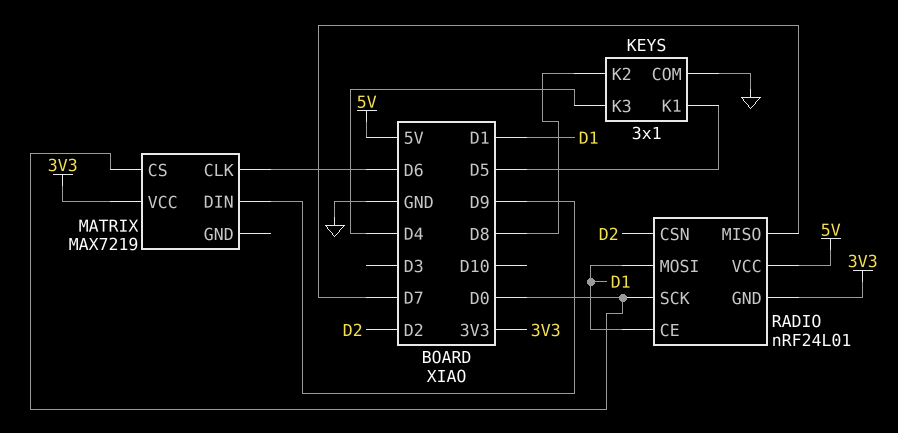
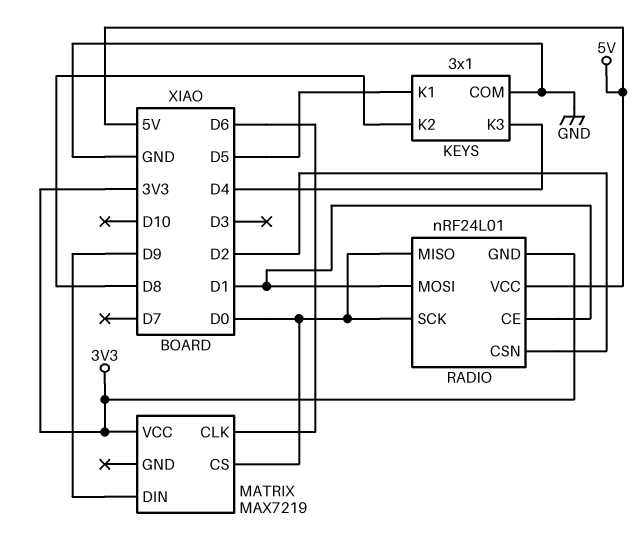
RADIO pin MISO: D7 -> D0

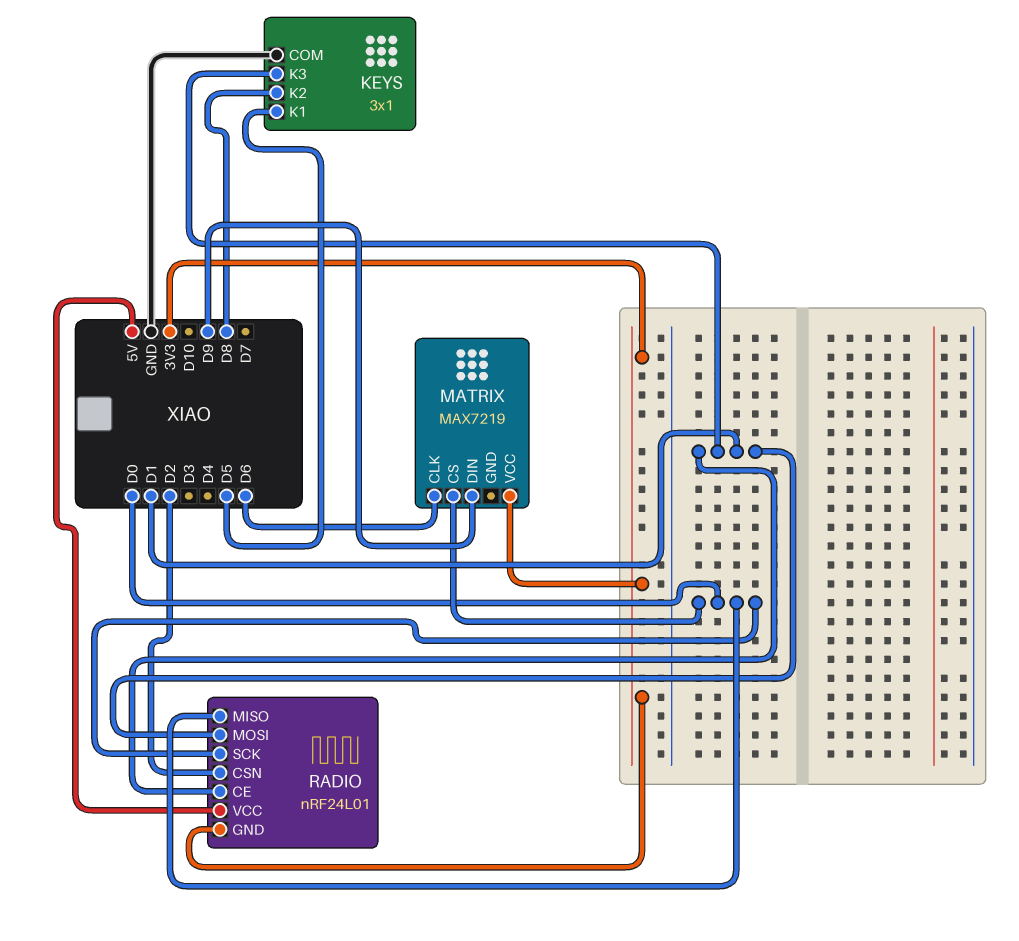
KEYS pin K3: D4 -> D1

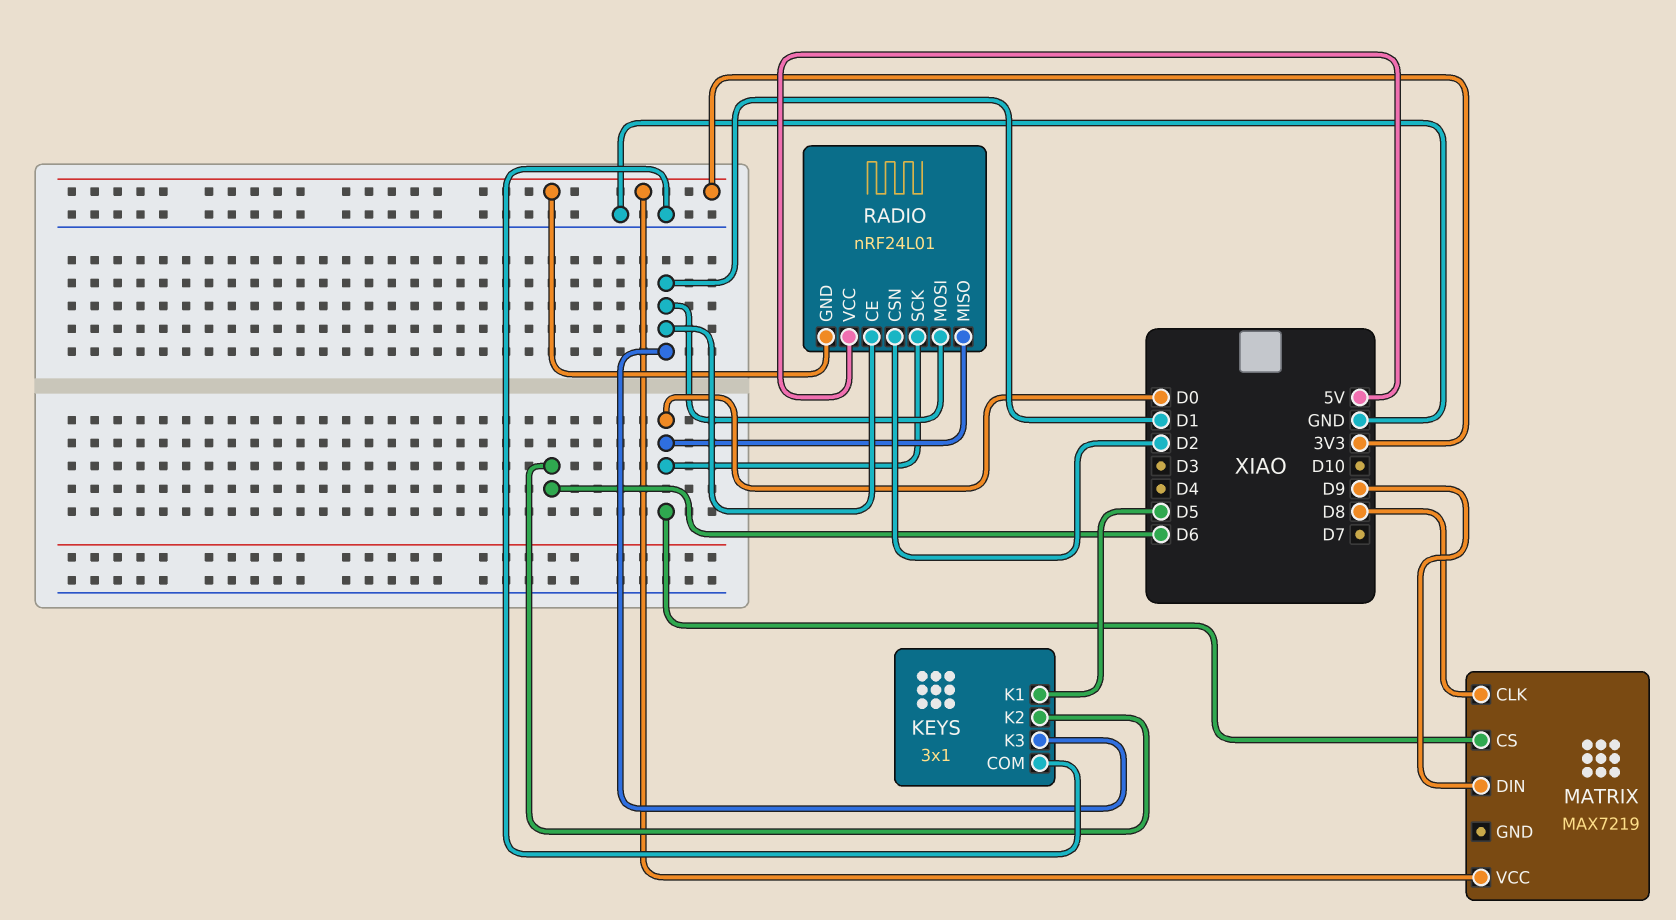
KEYS pin K2: D8 -> D6
MATRIX pin CLK: D6 -> D8

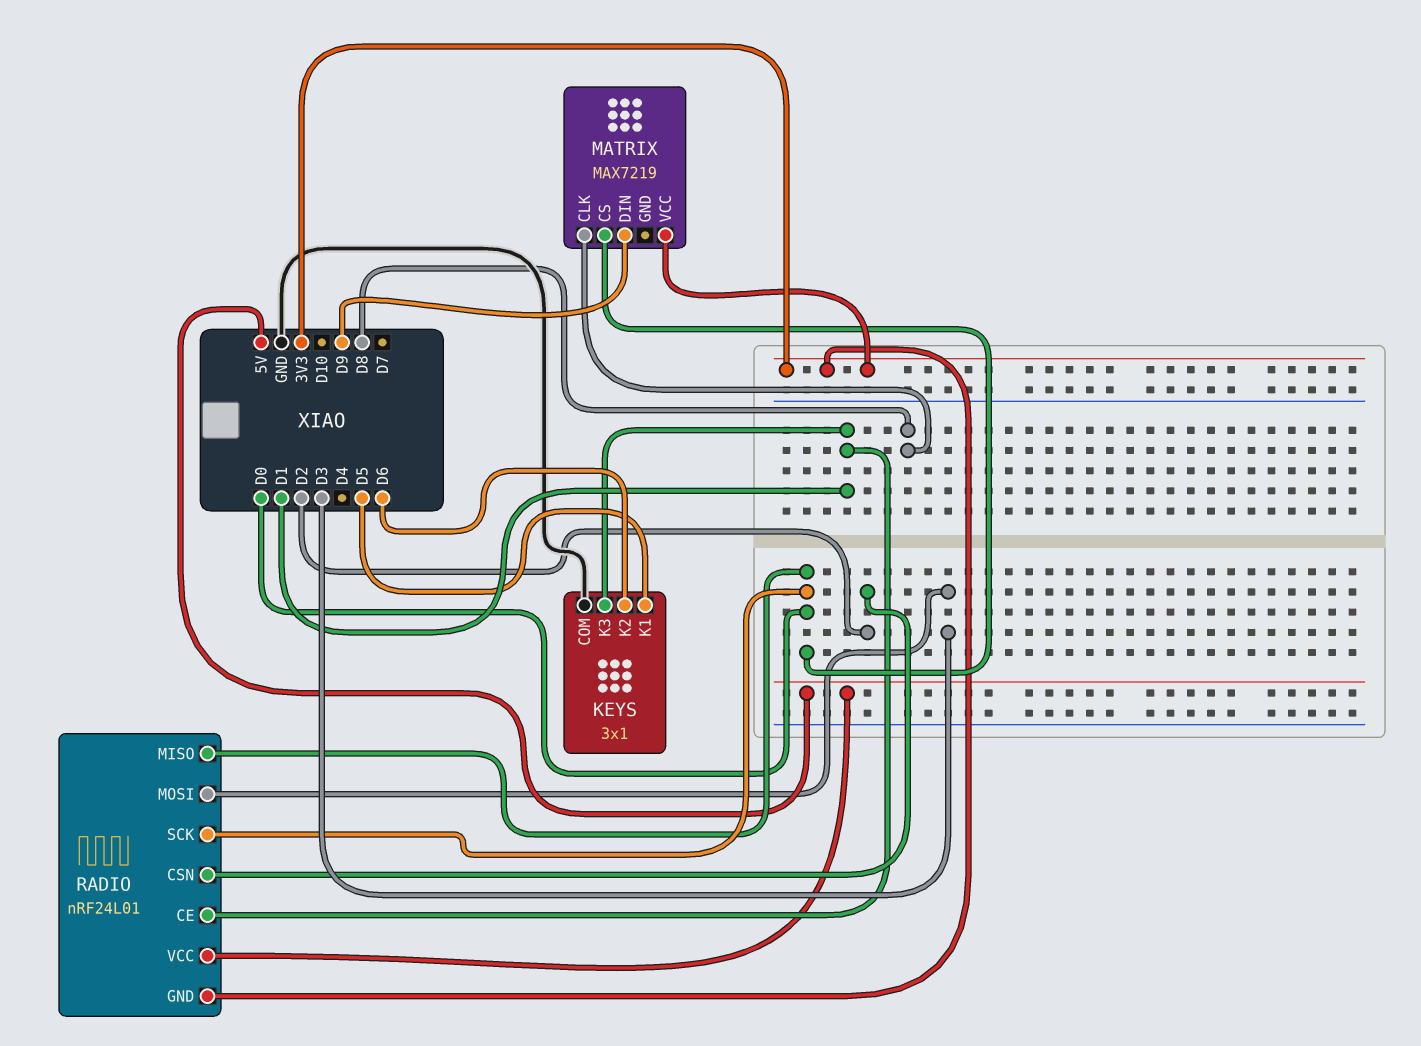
RADIO pin MOSI: D1 -> D3

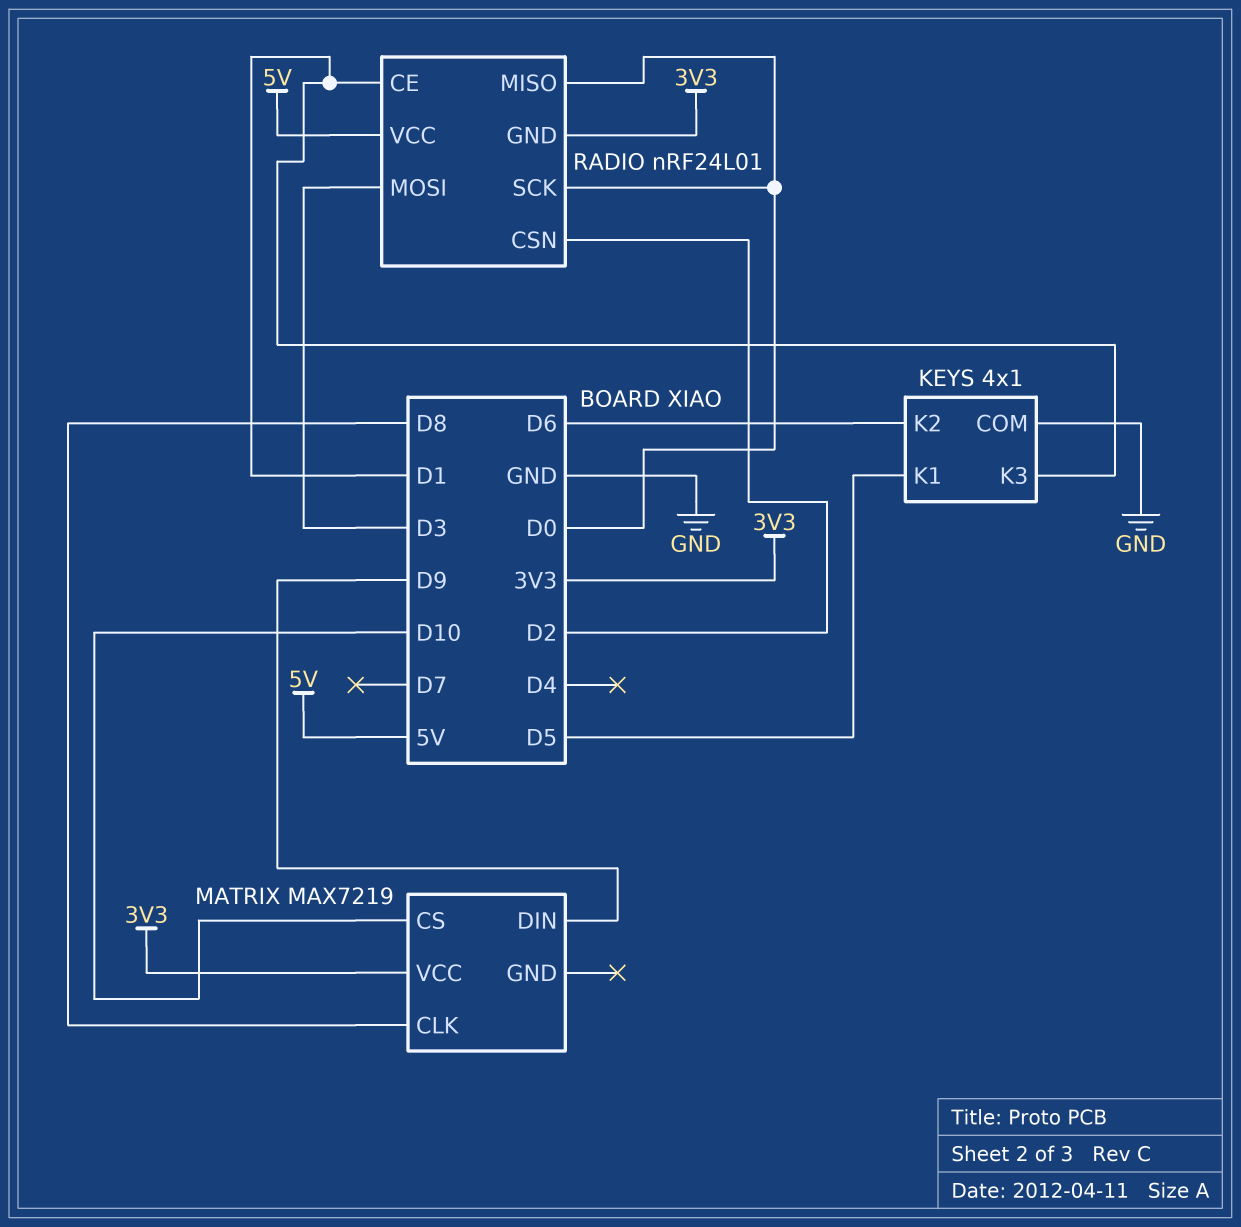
KEYS: 3x1 -> 4x1
MATRIX pin CS: D0 -> D10

